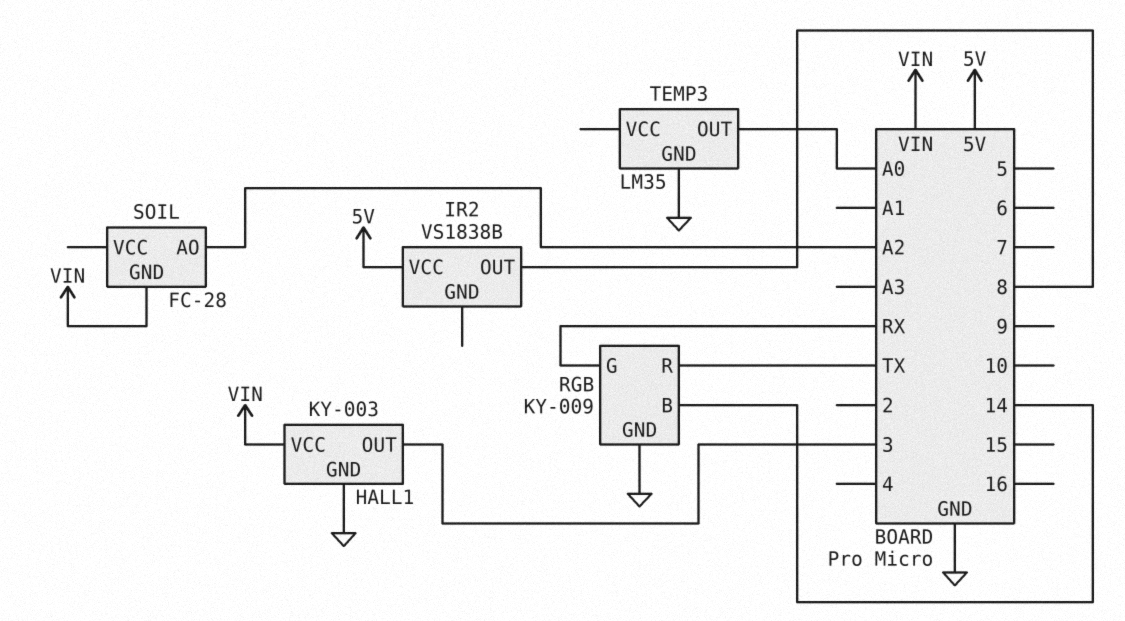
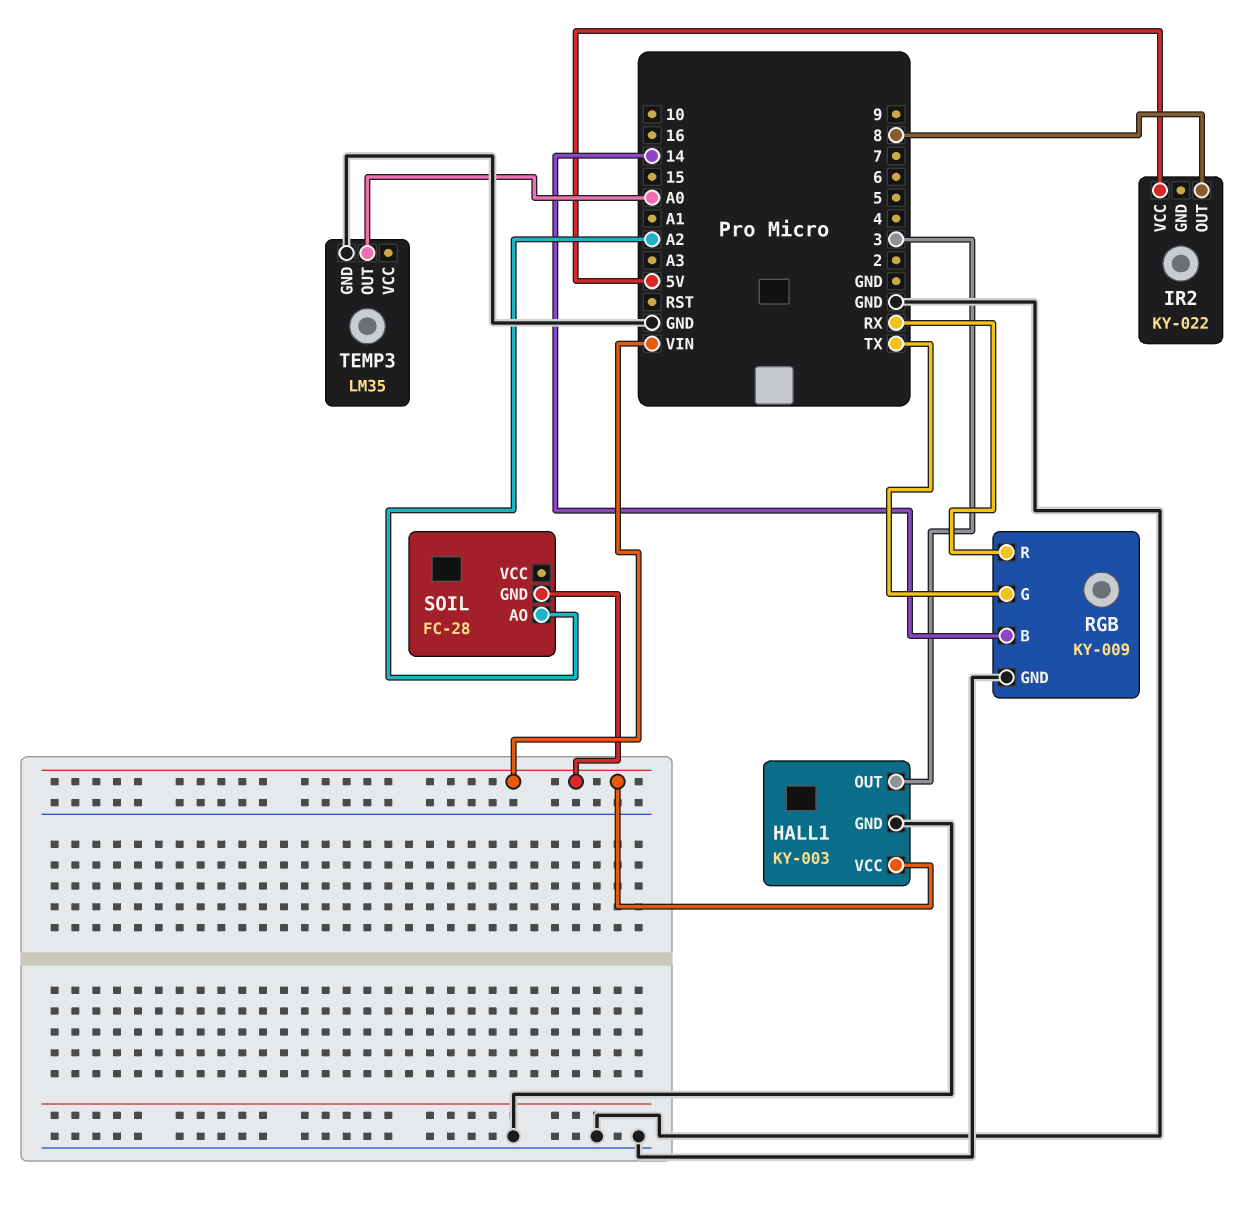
IR2: VS1838B -> KY-022
RGB pin G: RX -> TX
RGB pin R: TX -> RX

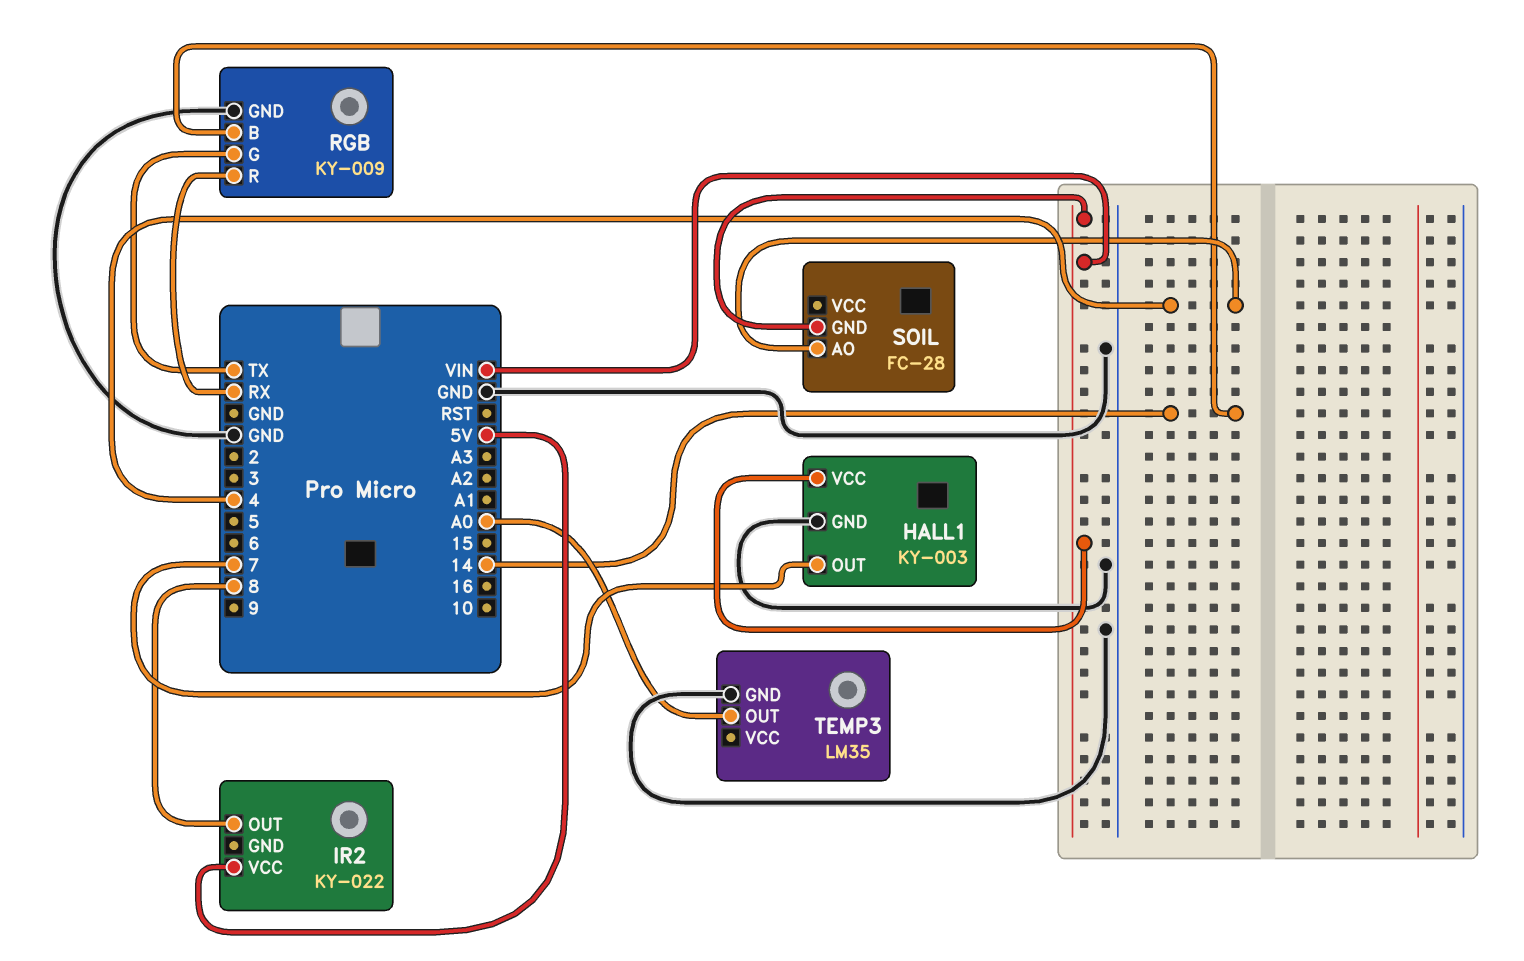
HALL1 pin OUT: 3 -> 7
SOIL pin AO: A2 -> 4

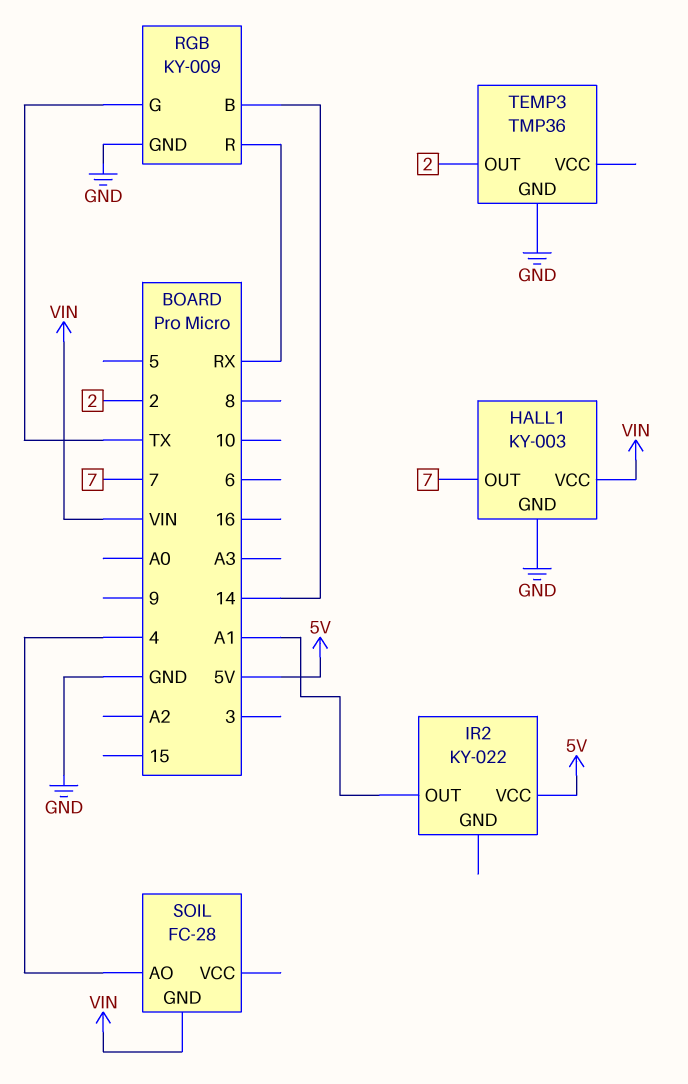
IR2 pin OUT: 8 -> A1
TEMP3: LM35 -> TMP36
TEMP3 pin OUT: A0 -> 2

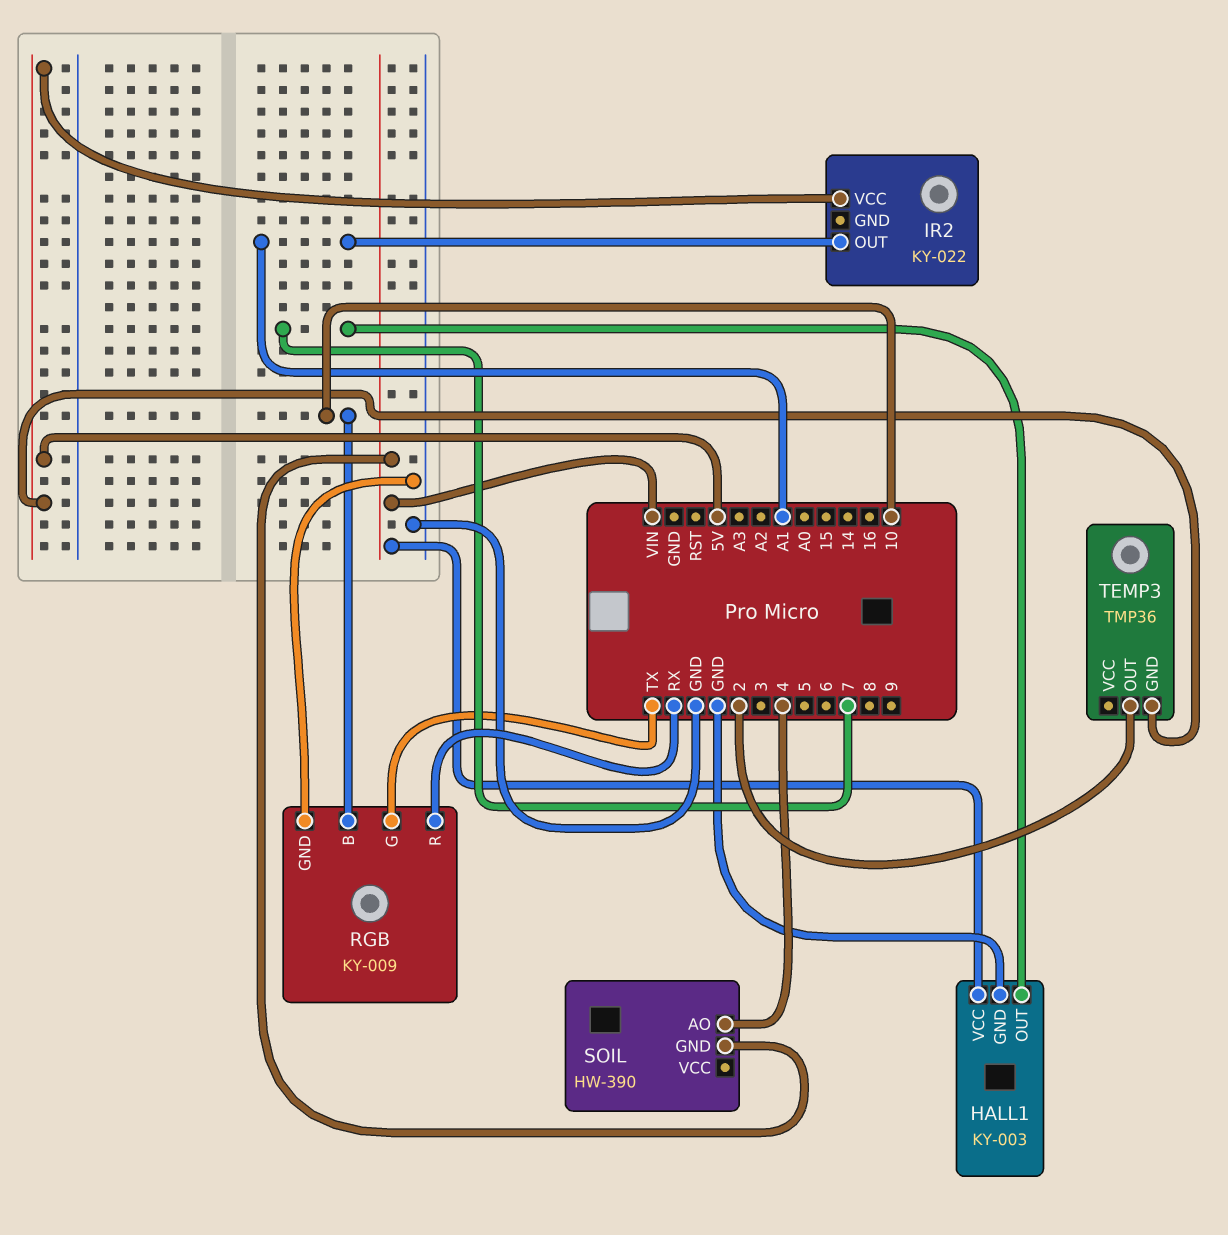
RGB pin B: 14 -> 10
SOIL: FC-28 -> HW-390
TEMP3 pin GND: GND -> 5V

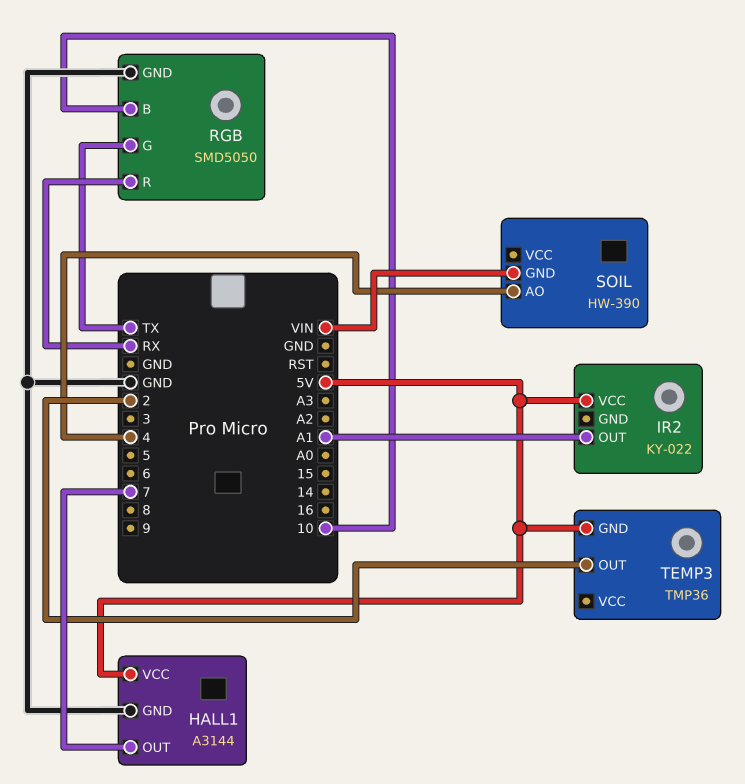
HALL1: KY-003 -> A3144
HALL1 pin VCC: VIN -> 5V
RGB: KY-009 -> SMD5050

